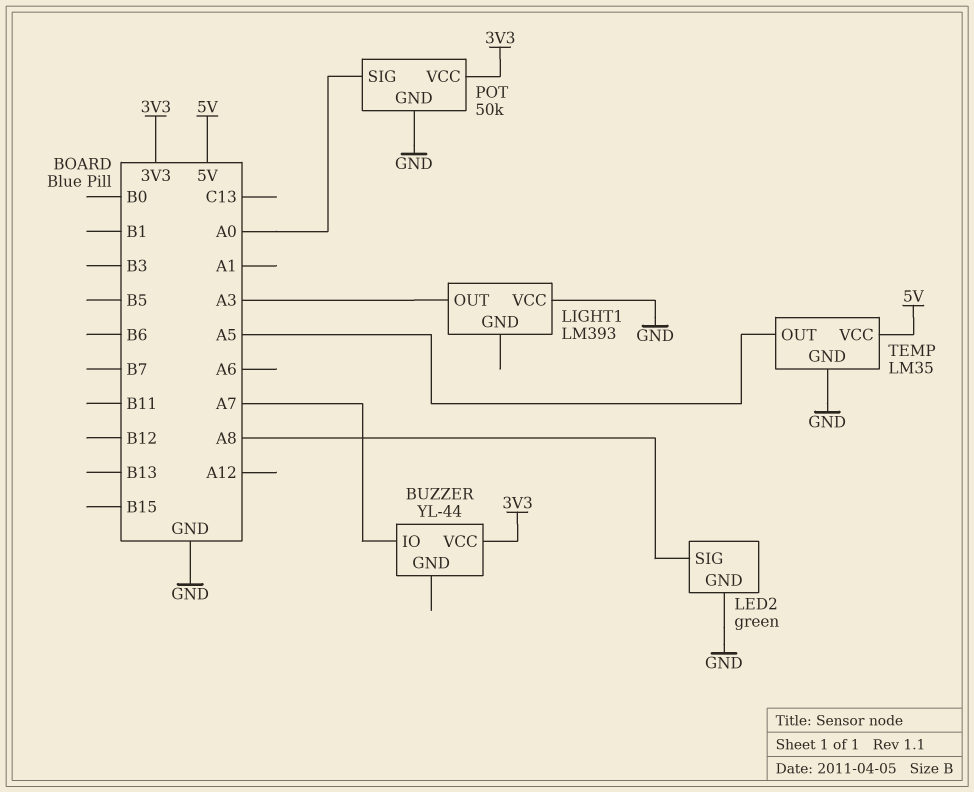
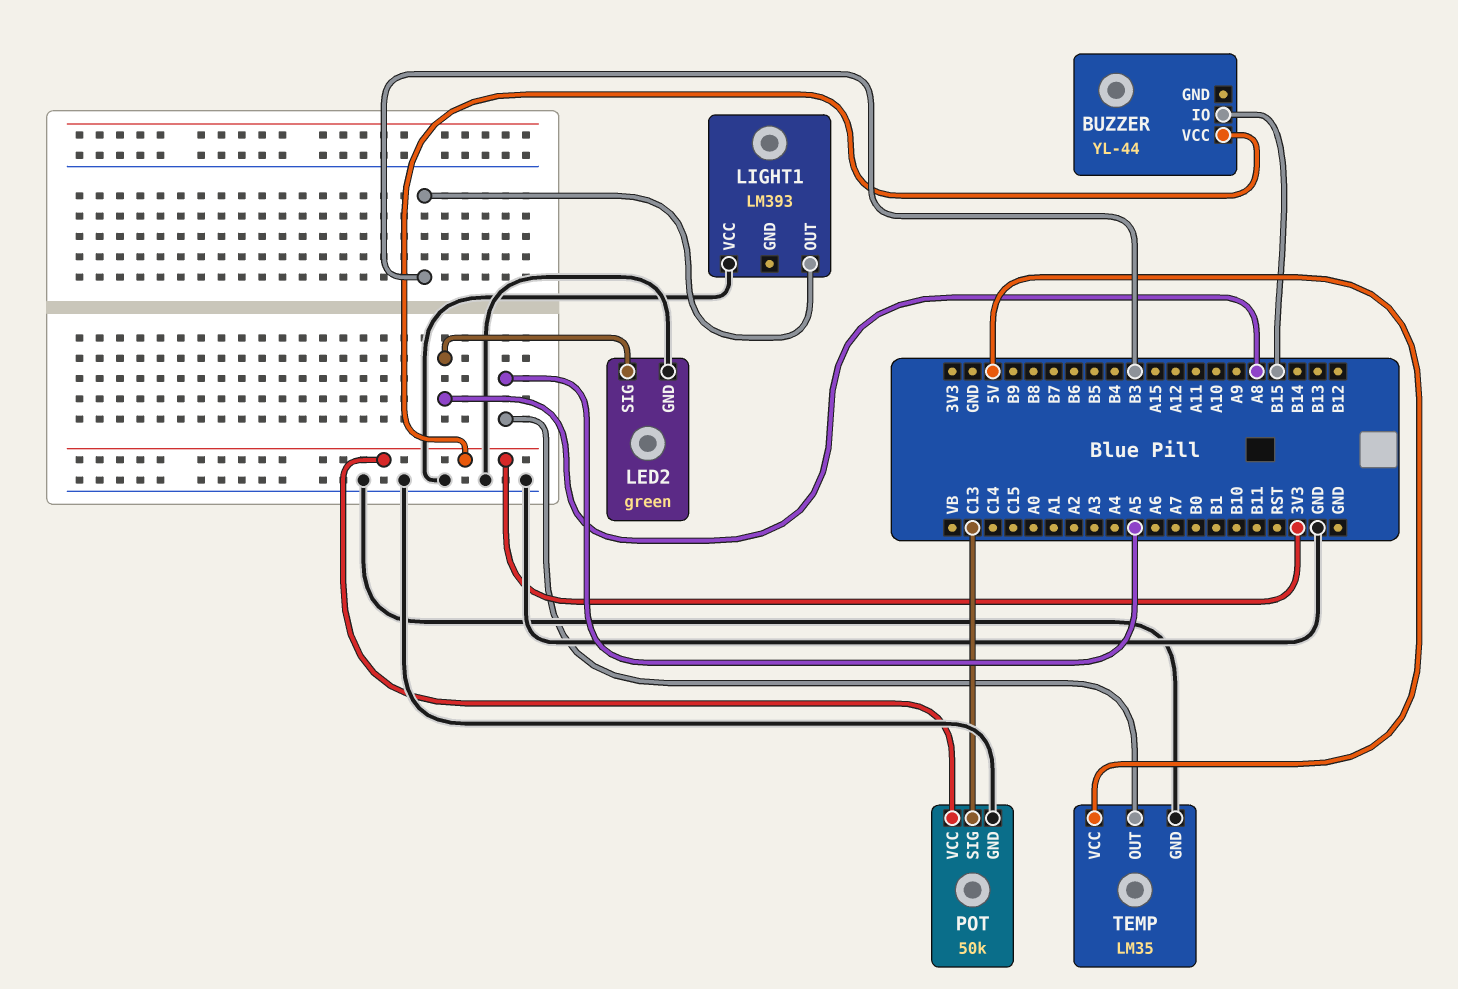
BUZZER pin IO: A7 -> B15
LIGHT1 pin OUT: A3 -> B3
POT pin SIG: A0 -> C13

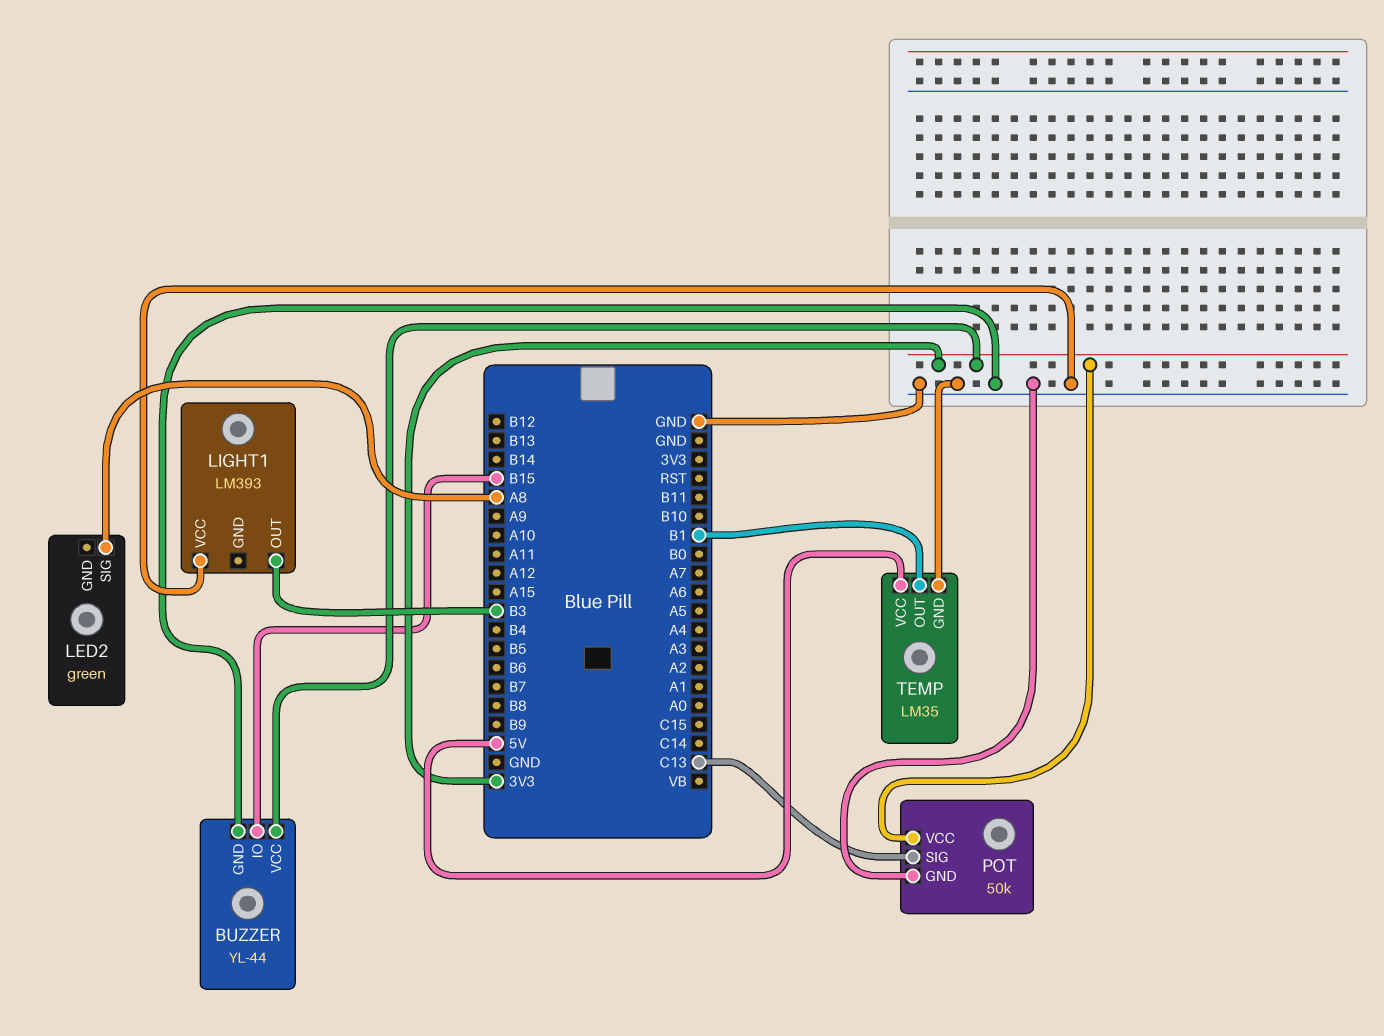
BUZZER pin GND: none -> GND
LED2 pin GND: GND -> none
TEMP pin OUT: A5 -> B1

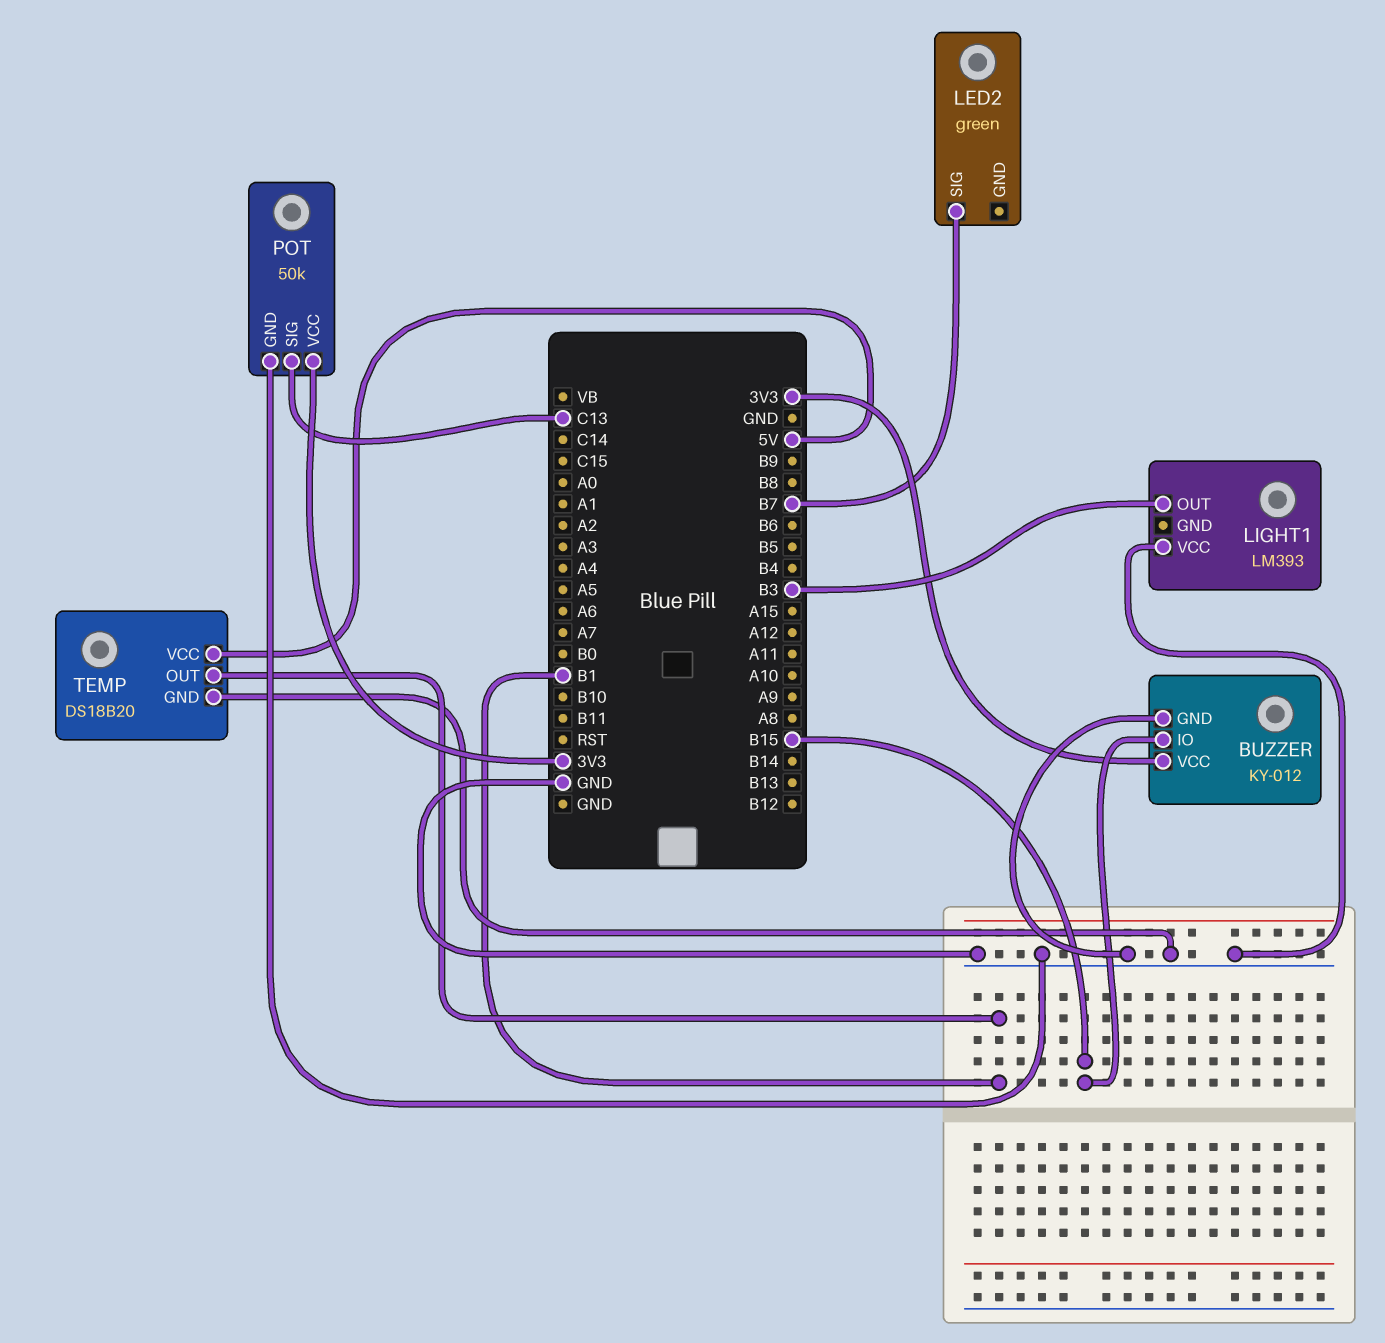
BUZZER: YL-44 -> KY-012
LED2 pin SIG: A8 -> B7
TEMP: LM35 -> DS18B20

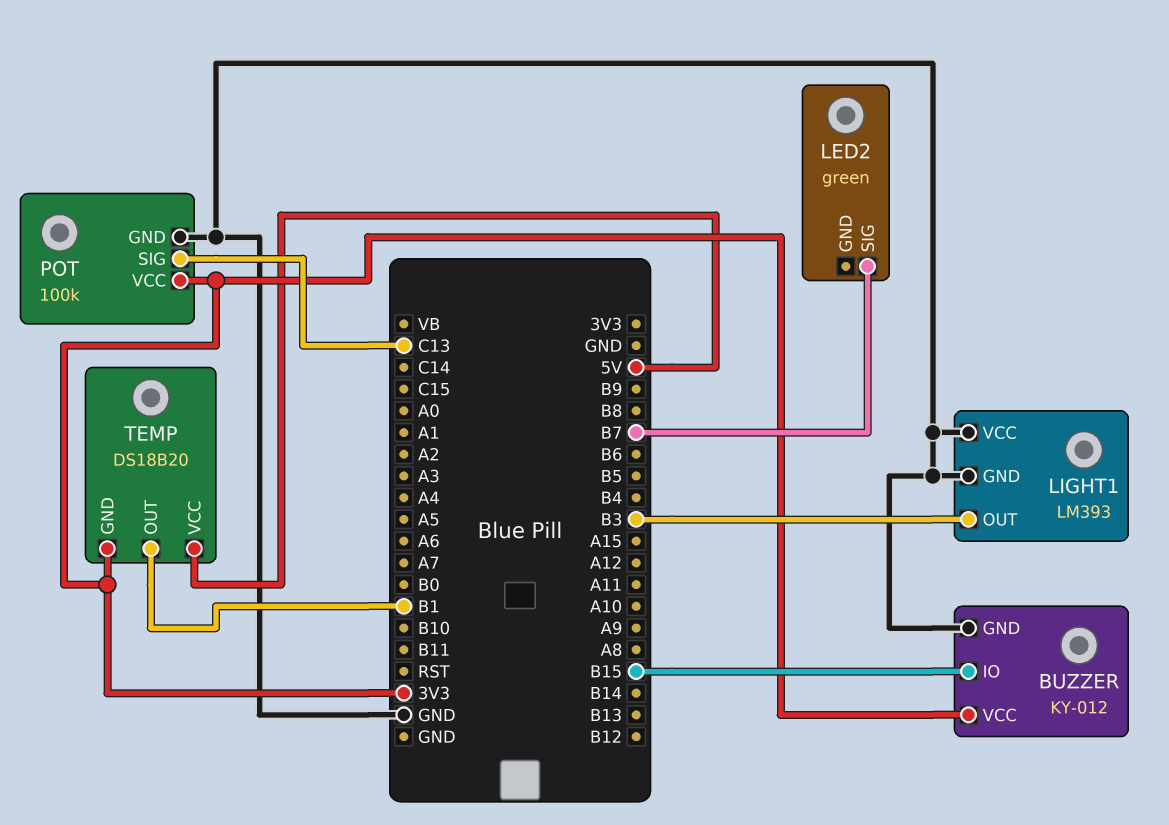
LIGHT1 pin GND: none -> GND
POT: 50k -> 100k
TEMP pin GND: GND -> 3V3

